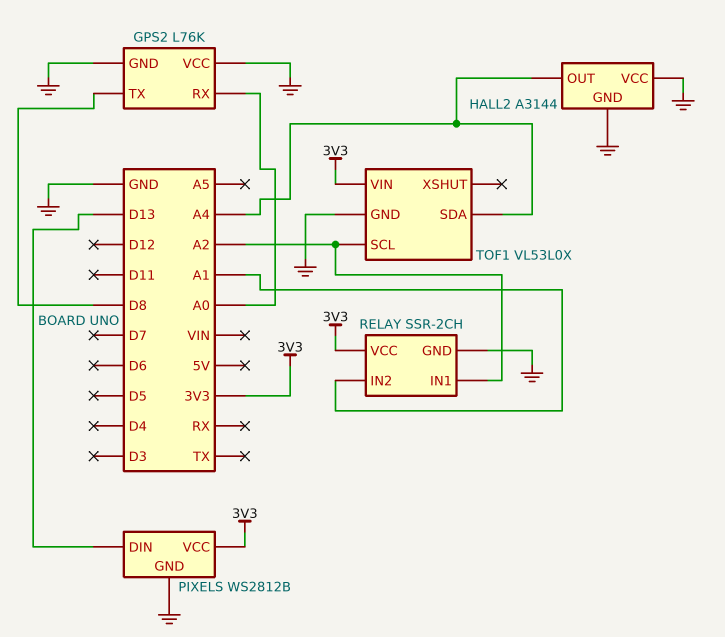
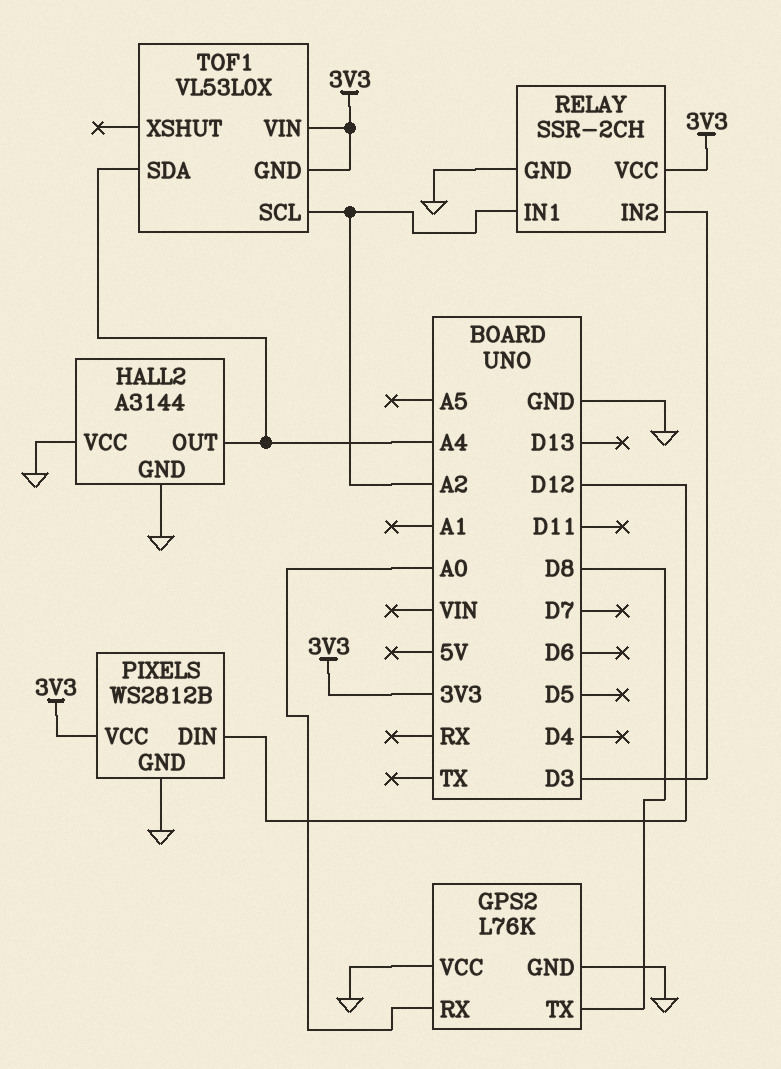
PIXELS pin DIN: D13 -> D12
RELAY pin IN2: A1 -> D3
TOF1 pin GND: GND -> 3V3

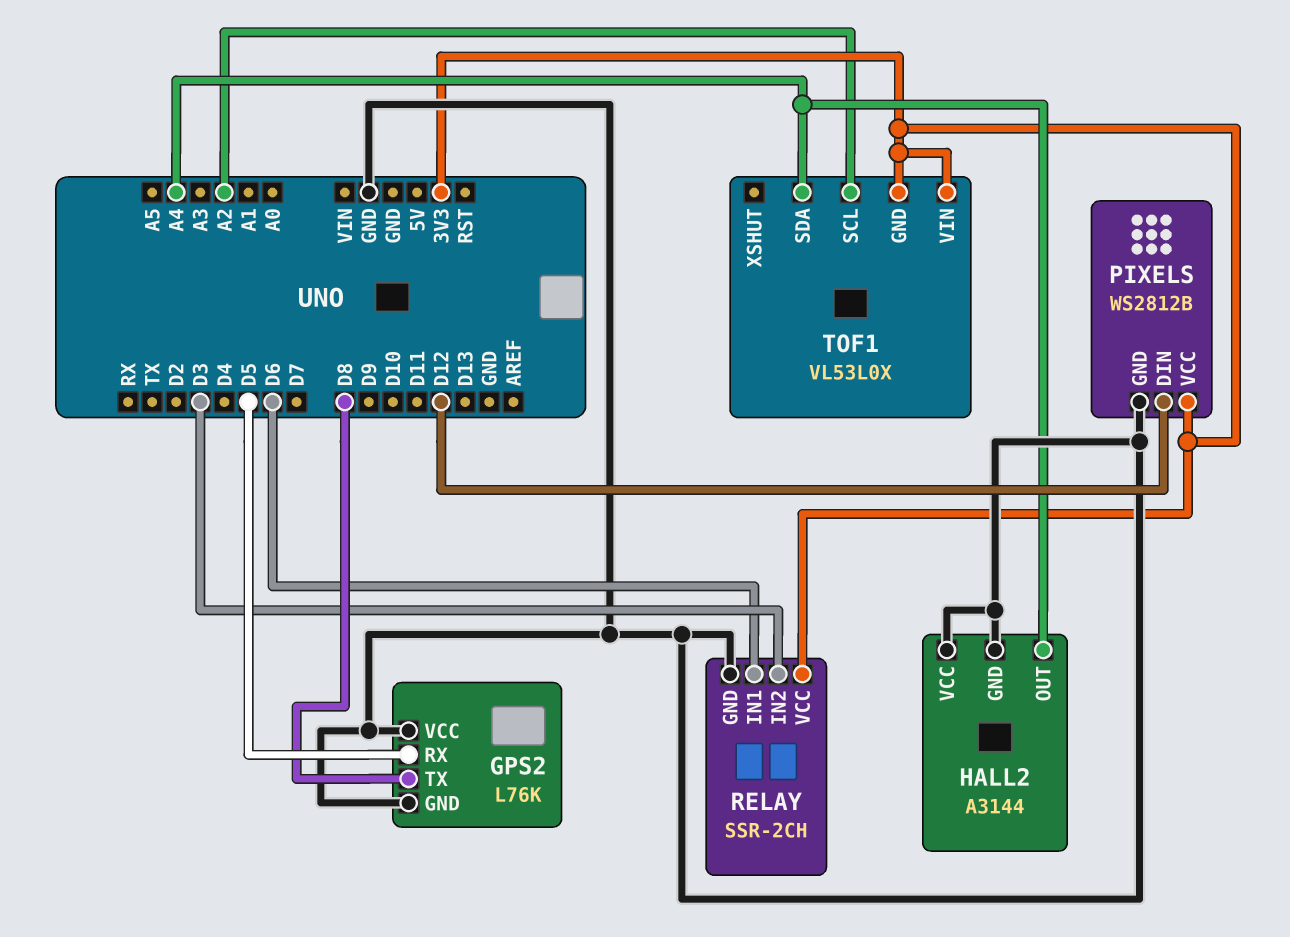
GPS2 pin RX: A0 -> D5
RELAY pin IN1: A2 -> D6

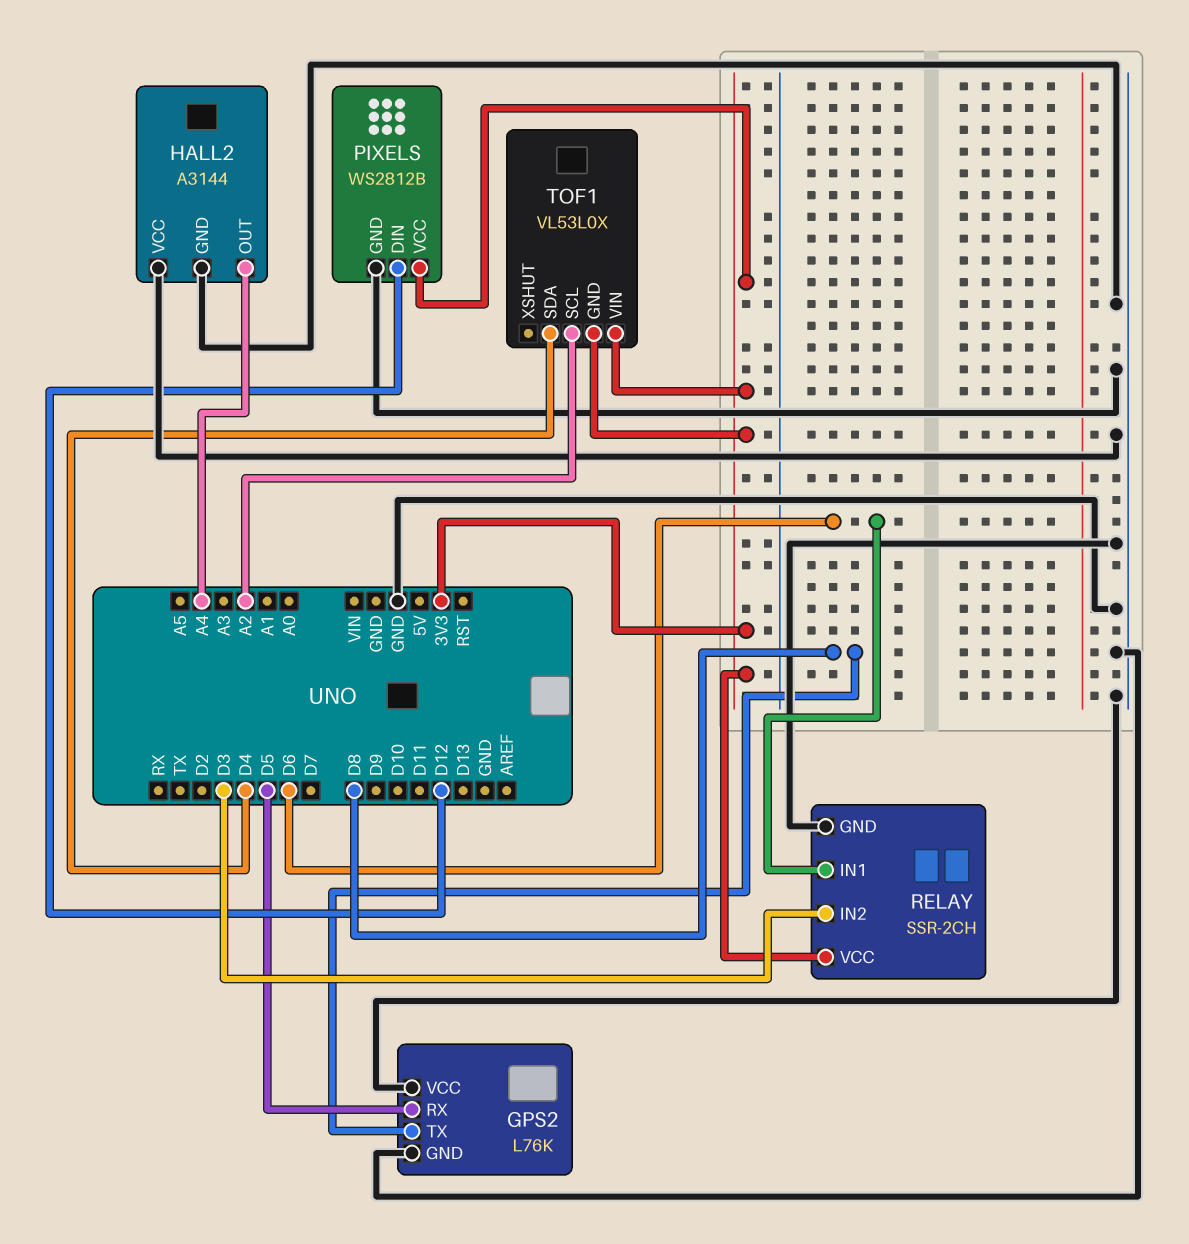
TOF1 pin SDA: A4 -> D4

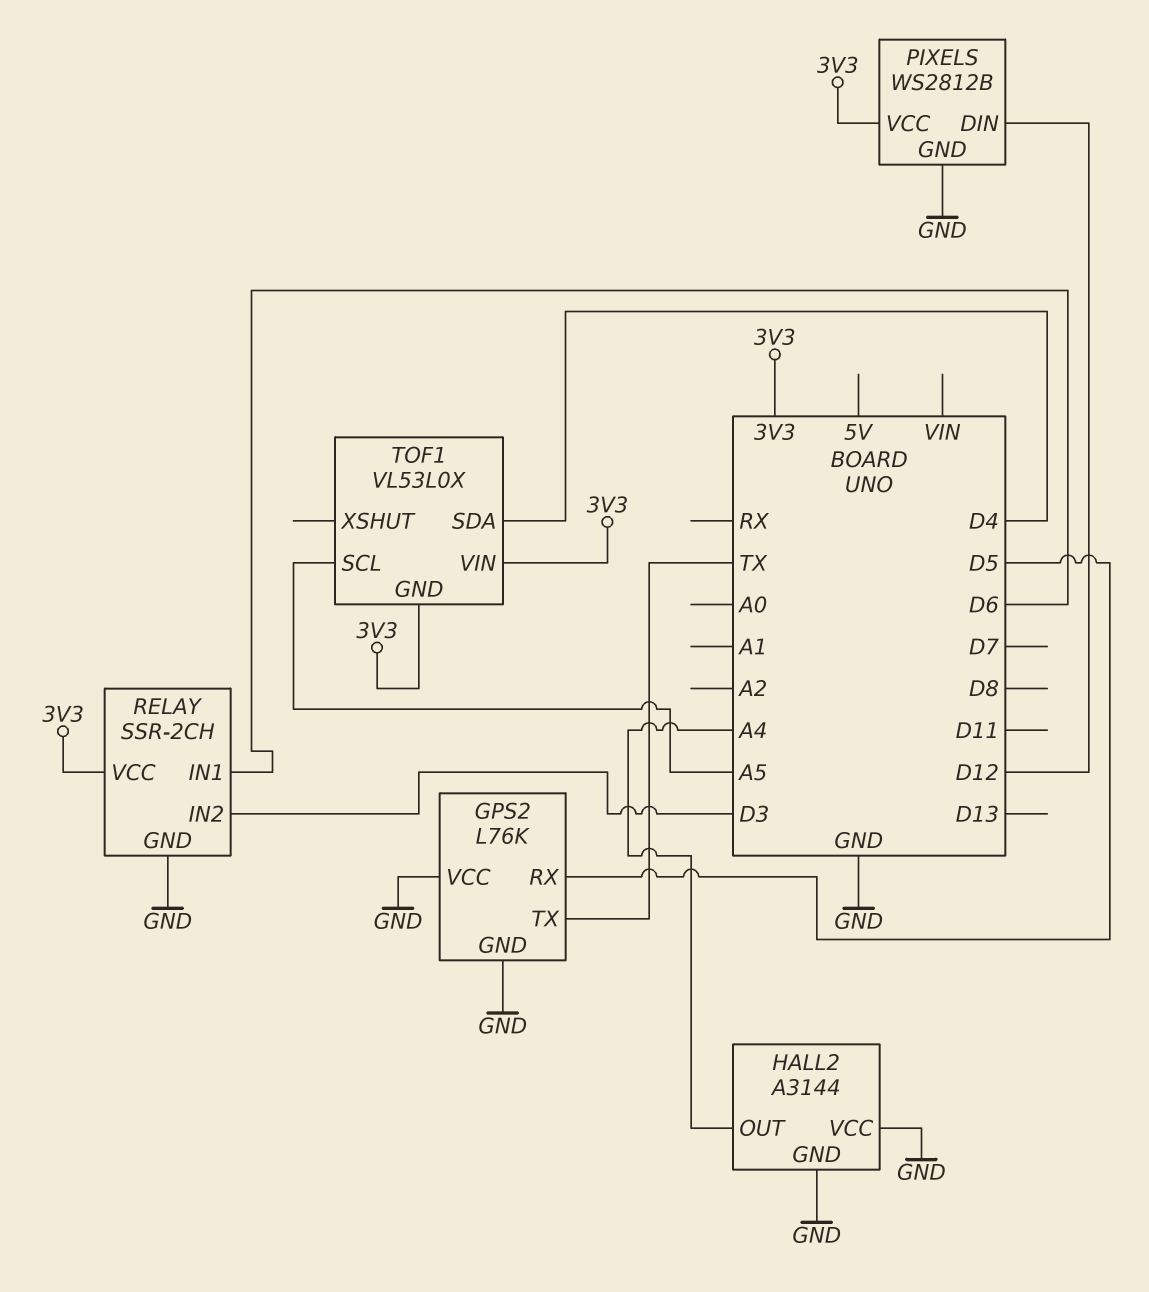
GPS2 pin TX: D8 -> TX
TOF1 pin SCL: A2 -> A5

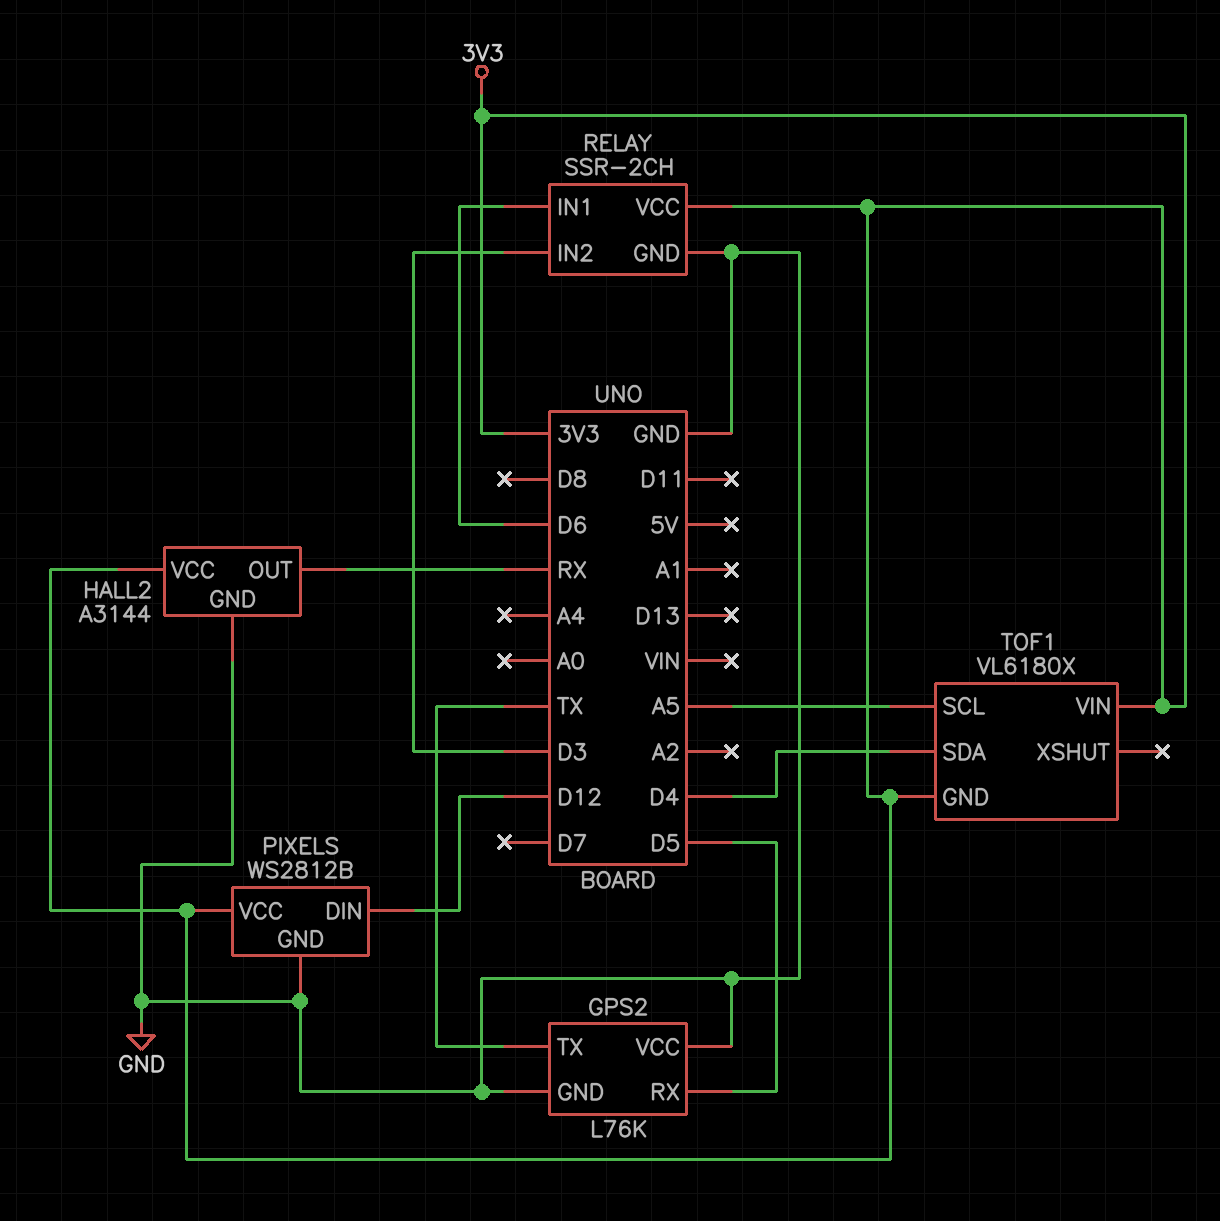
HALL2 pin OUT: A4 -> RX
HALL2 pin VCC: GND -> 3V3
TOF1: VL53L0X -> VL6180X

